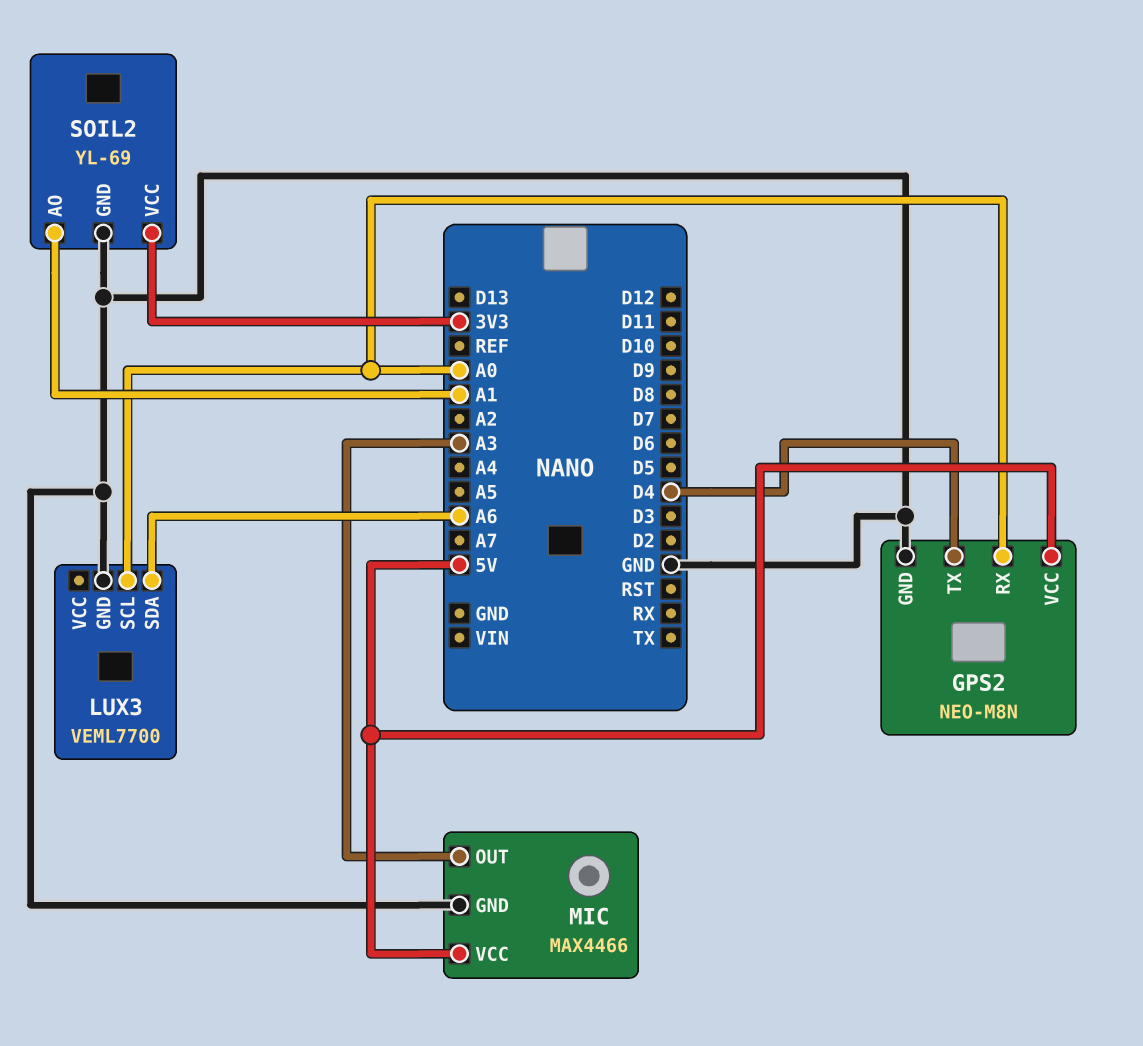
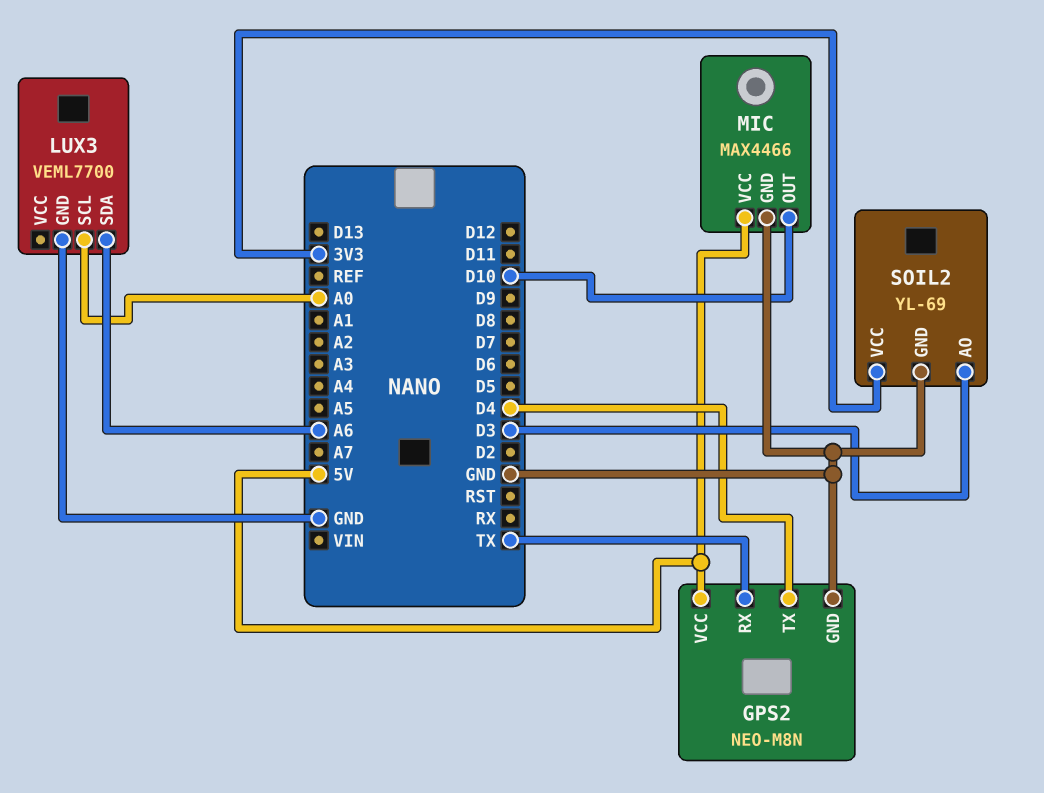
GPS2 pin RX: A0 -> TX
MIC pin OUT: A3 -> D10
SOIL2 pin AO: A1 -> D3

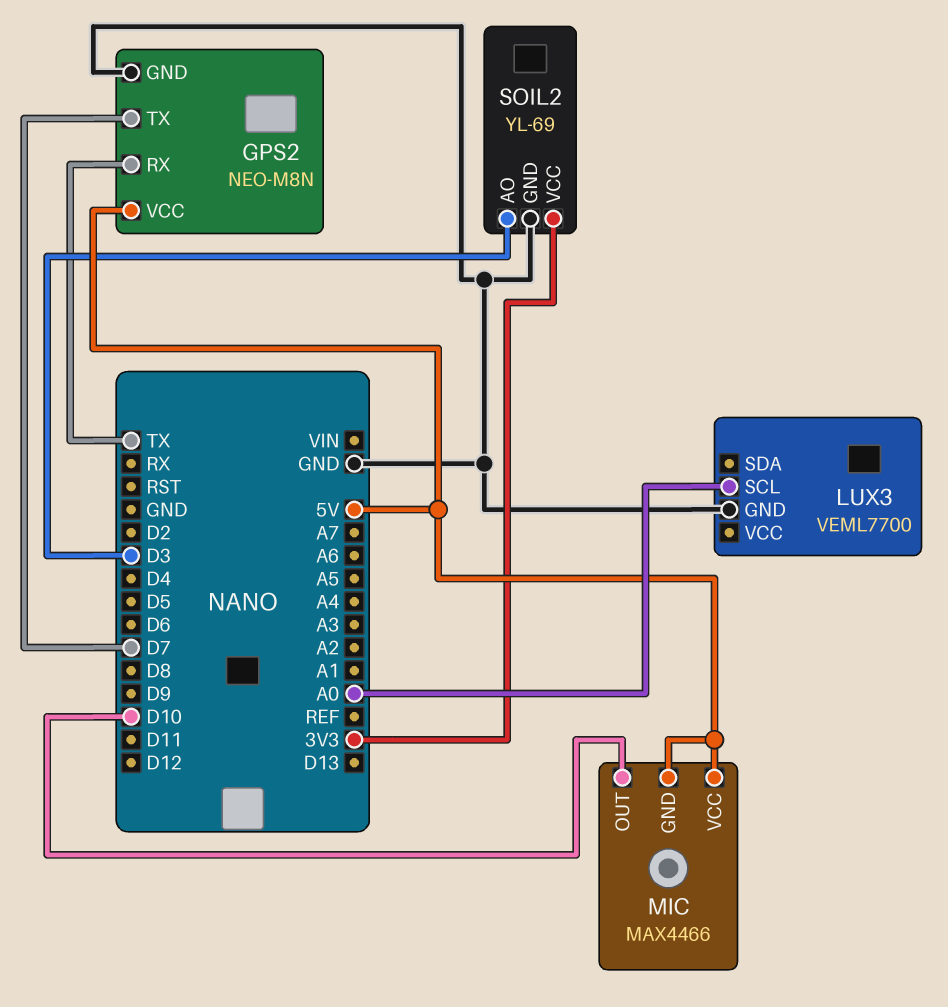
GPS2 pin TX: D4 -> D7
LUX3 pin SDA: A6 -> none
MIC pin GND: GND -> 5V

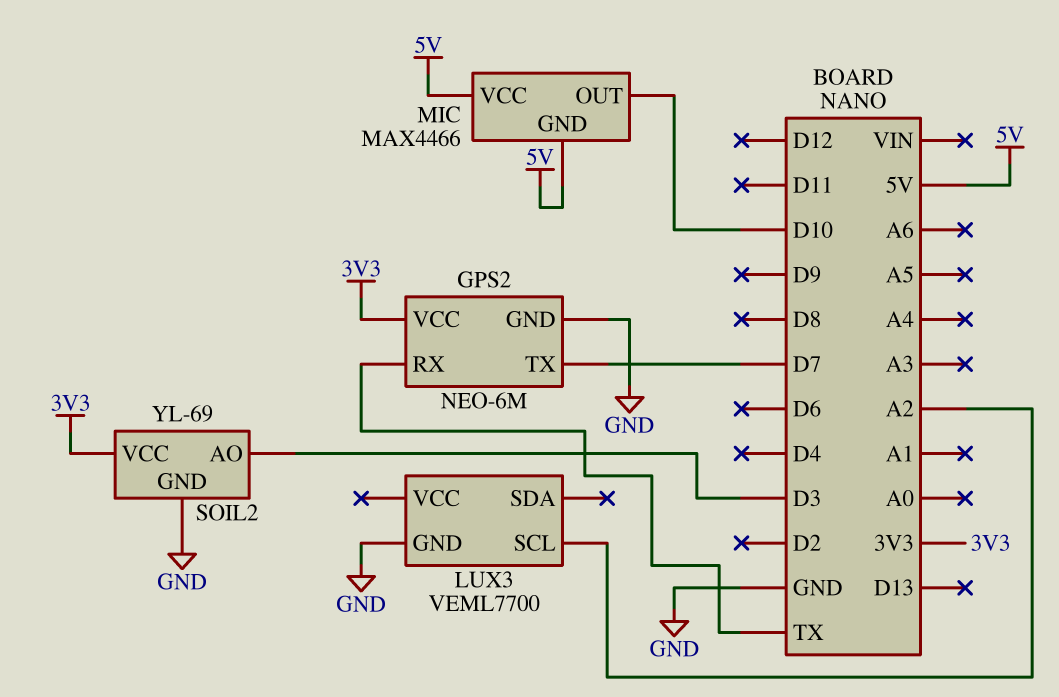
GPS2: NEO-M8N -> NEO-6M
GPS2 pin VCC: 5V -> 3V3
LUX3 pin SCL: A0 -> A2

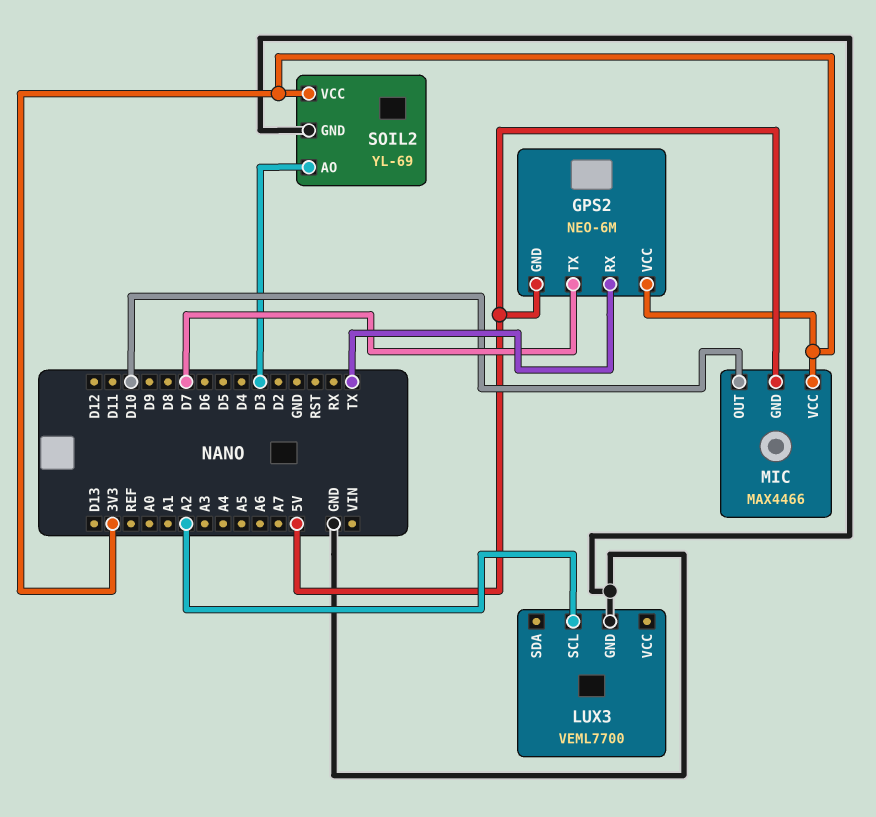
GPS2 pin GND: GND -> 5V
MIC pin VCC: 5V -> 3V3

